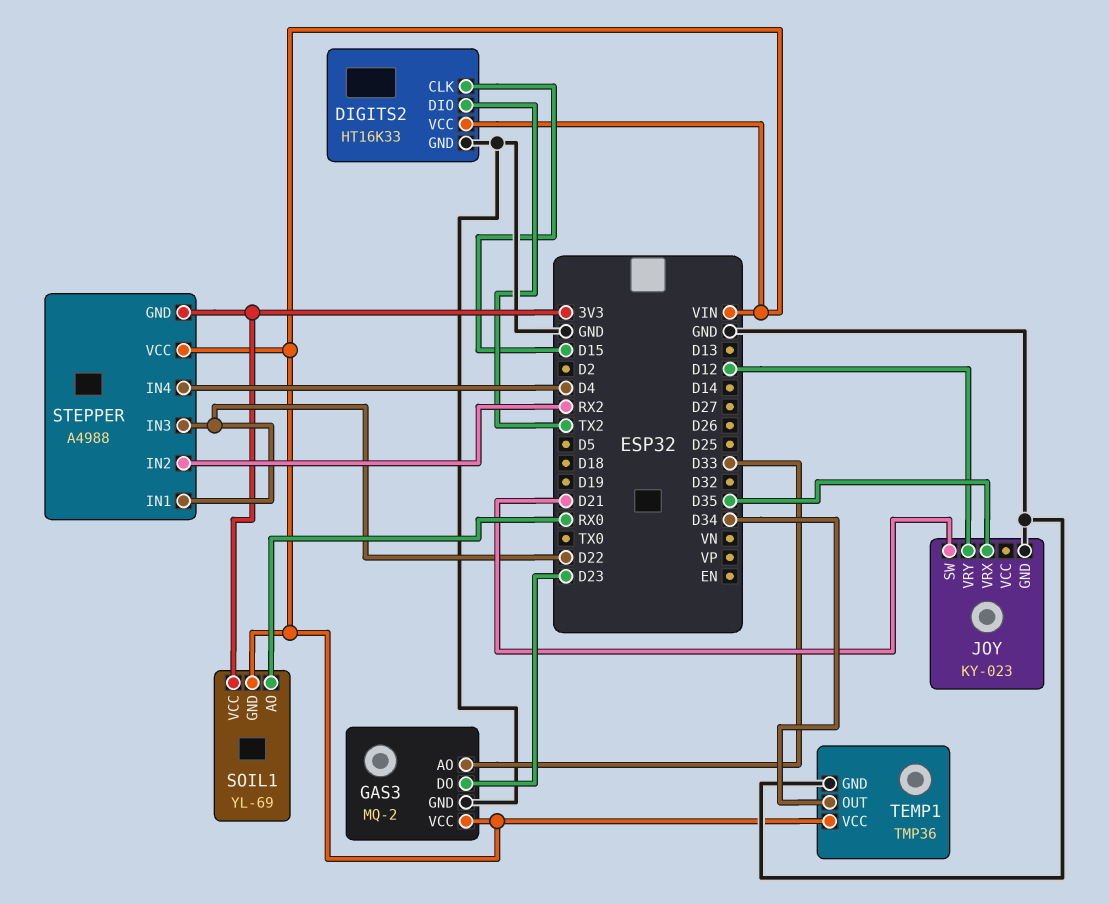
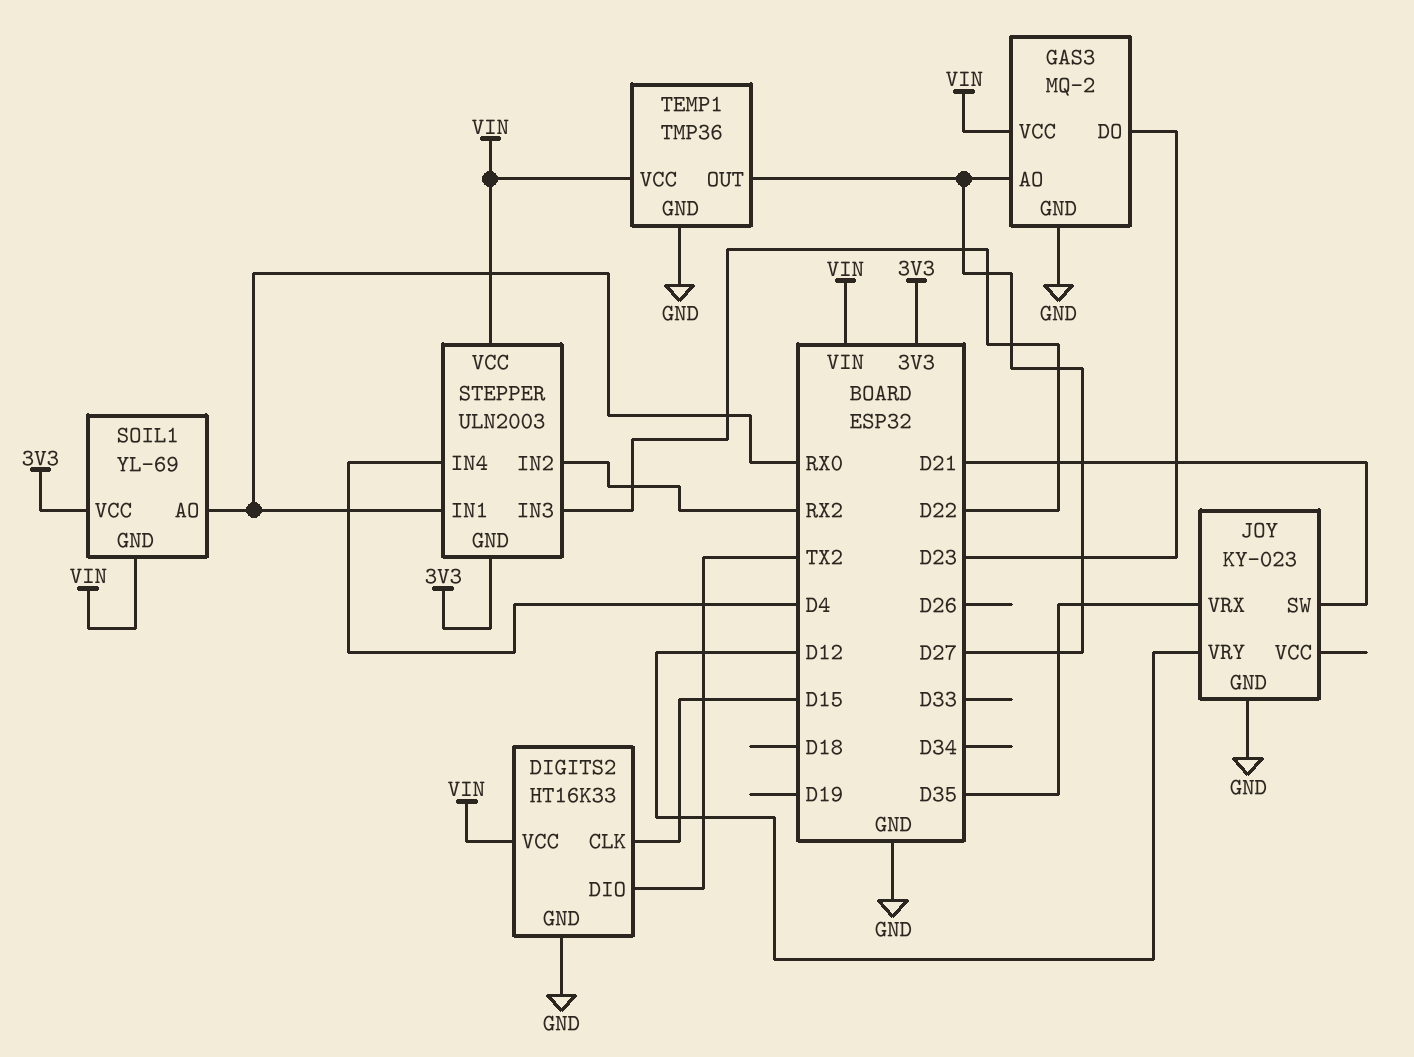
GAS3 pin AO: D33 -> D27
STEPPER: A4988 -> ULN2003
STEPPER pin IN1: D22 -> RX0
TEMP1 pin OUT: D34 -> D27

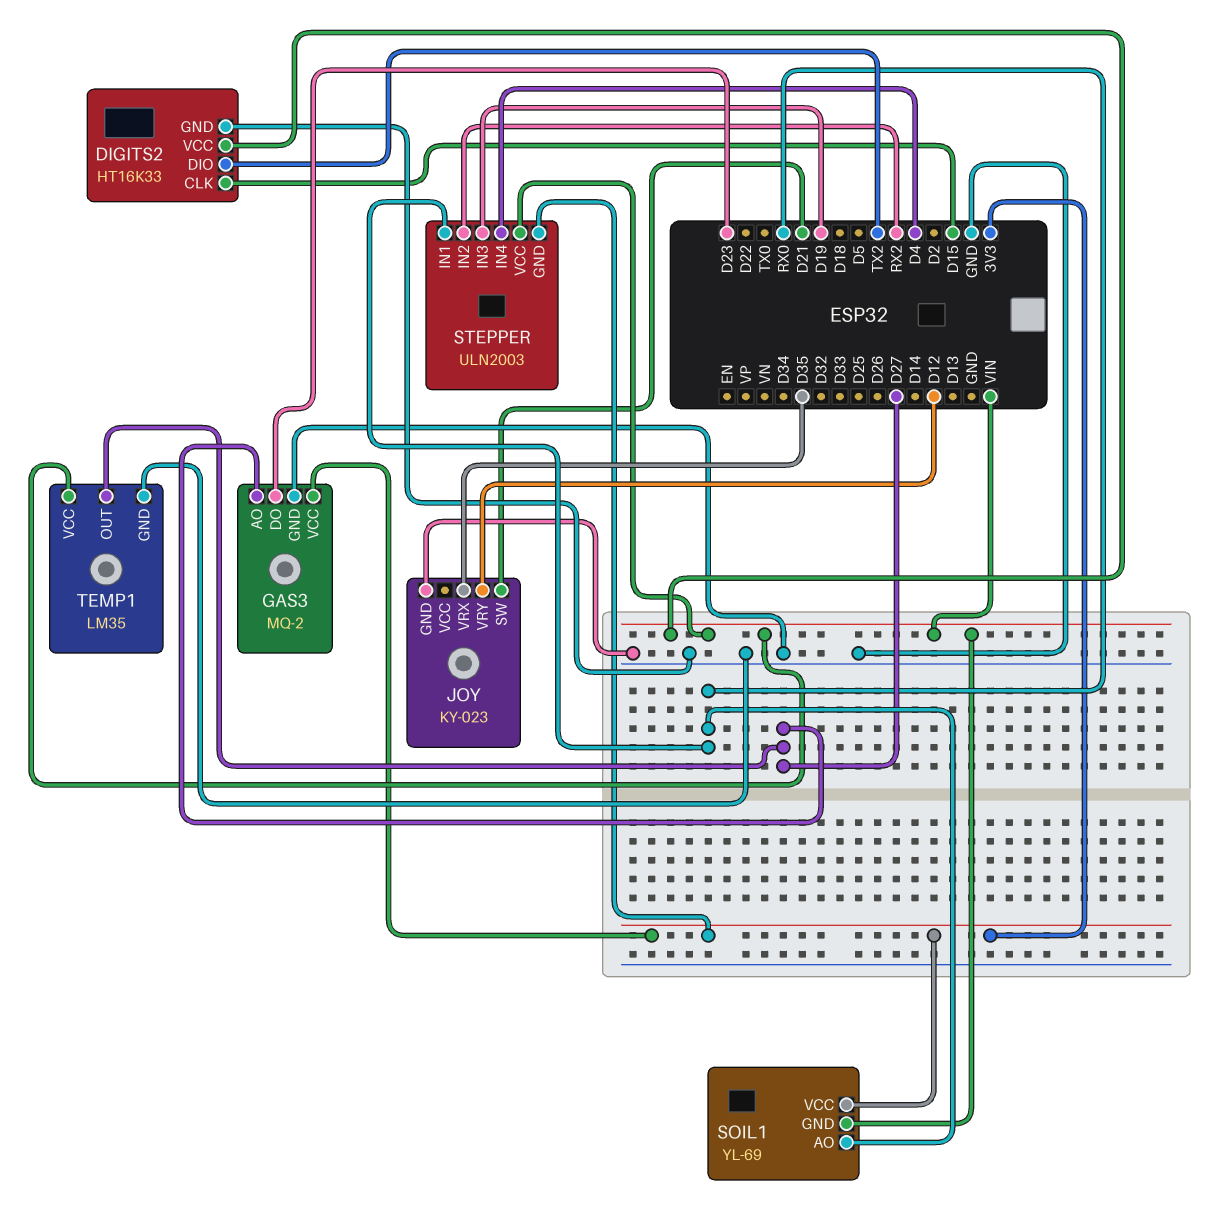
GAS3 pin VCC: VIN -> 3V3
STEPPER pin IN3: D22 -> D19
TEMP1: TMP36 -> LM35

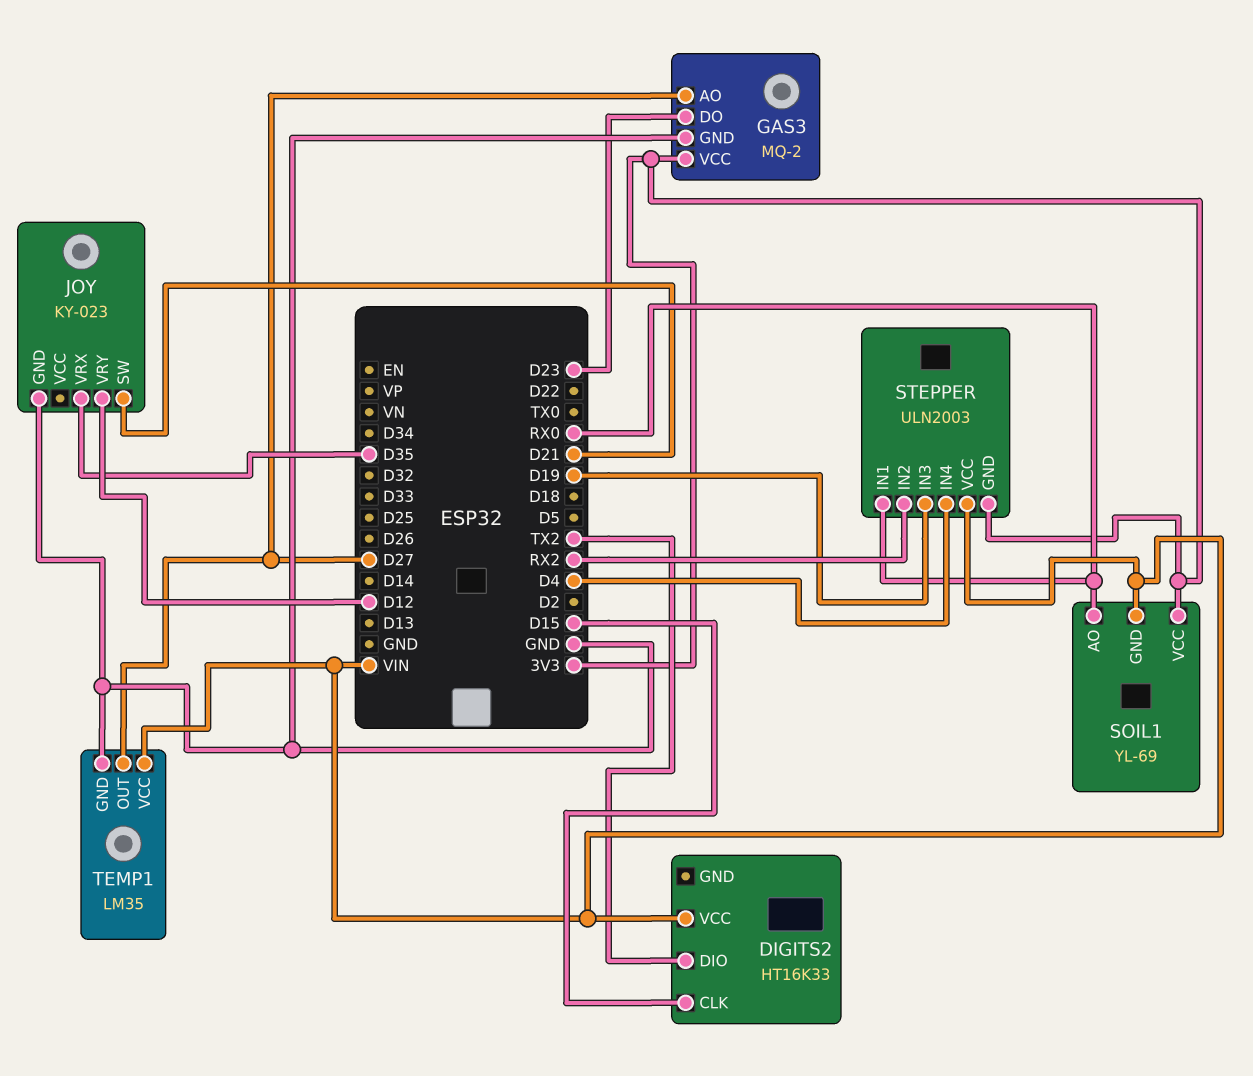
DIGITS2 pin GND: GND -> none

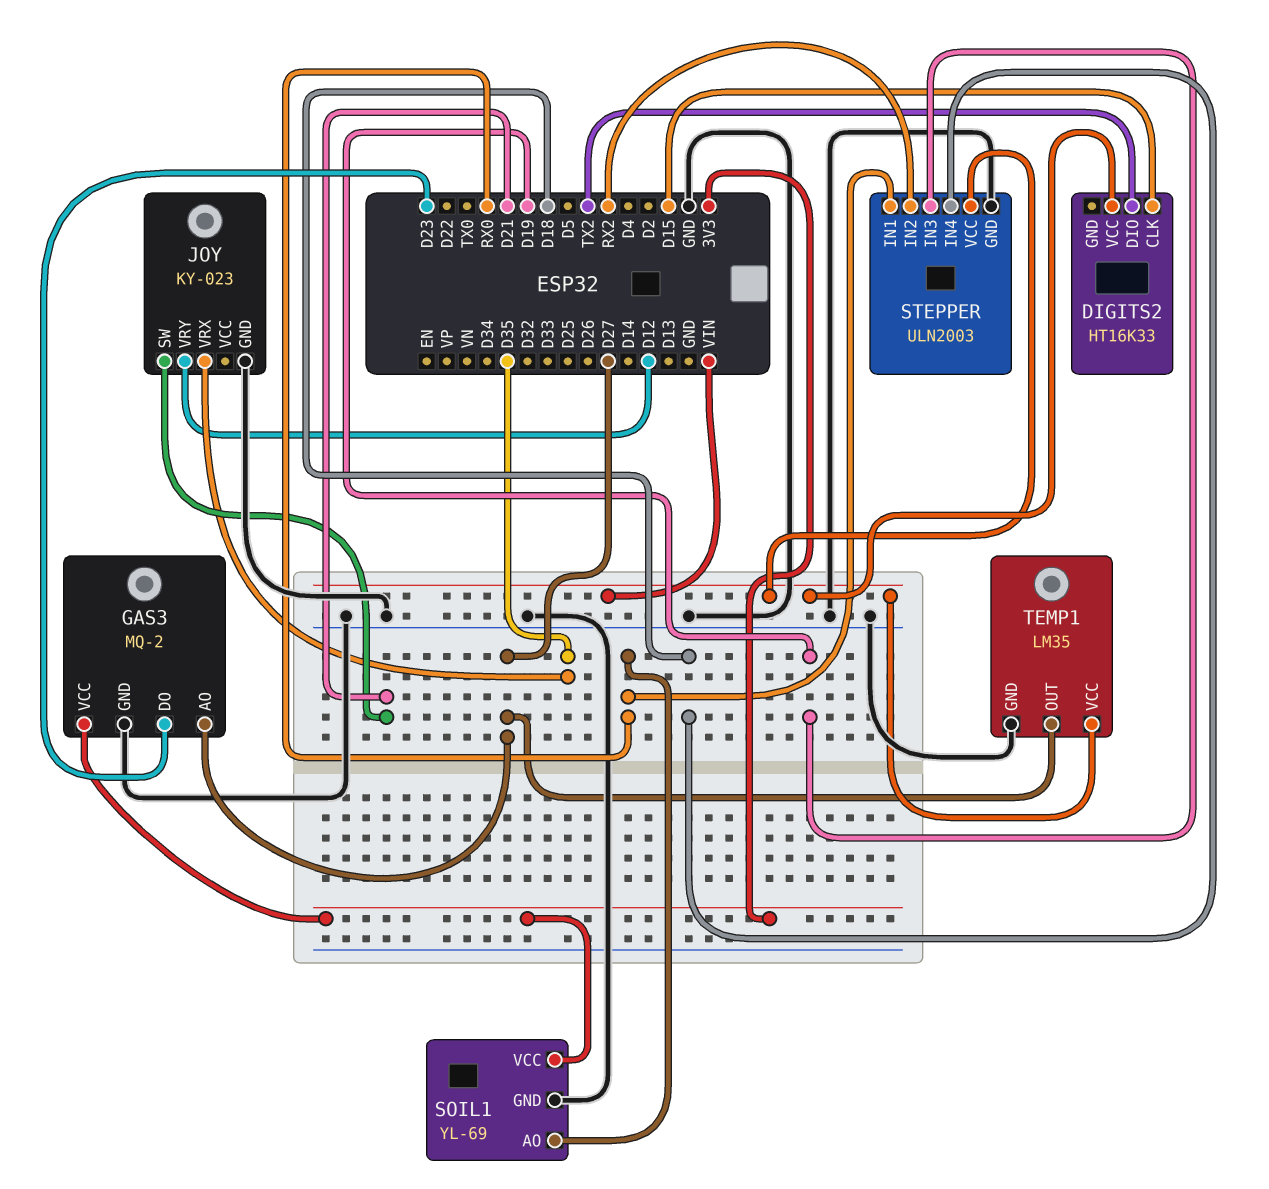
SOIL1 pin GND: VIN -> GND
STEPPER pin GND: 3V3 -> GND
STEPPER pin IN4: D4 -> D18

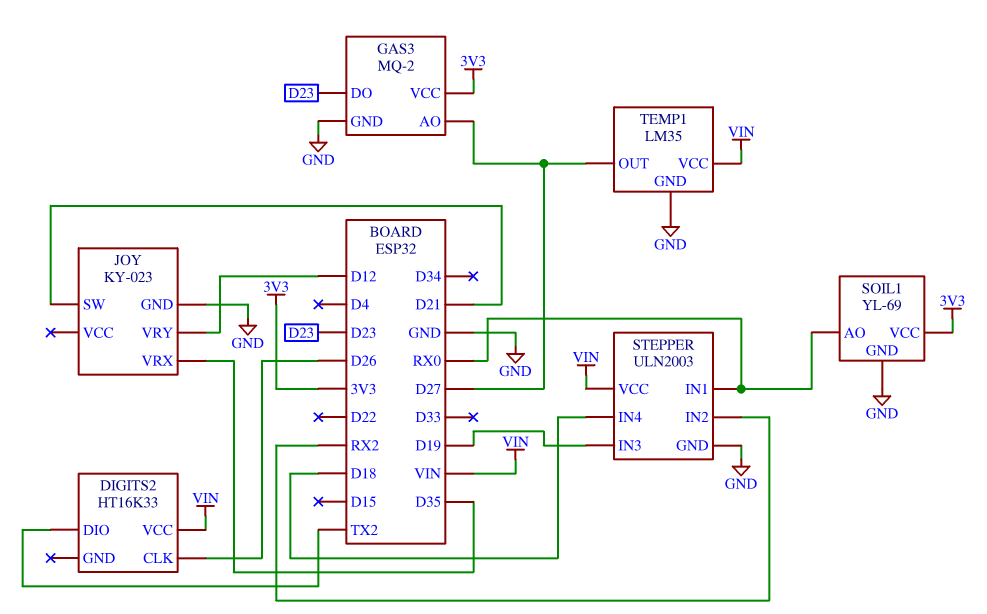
DIGITS2 pin CLK: D15 -> D26

